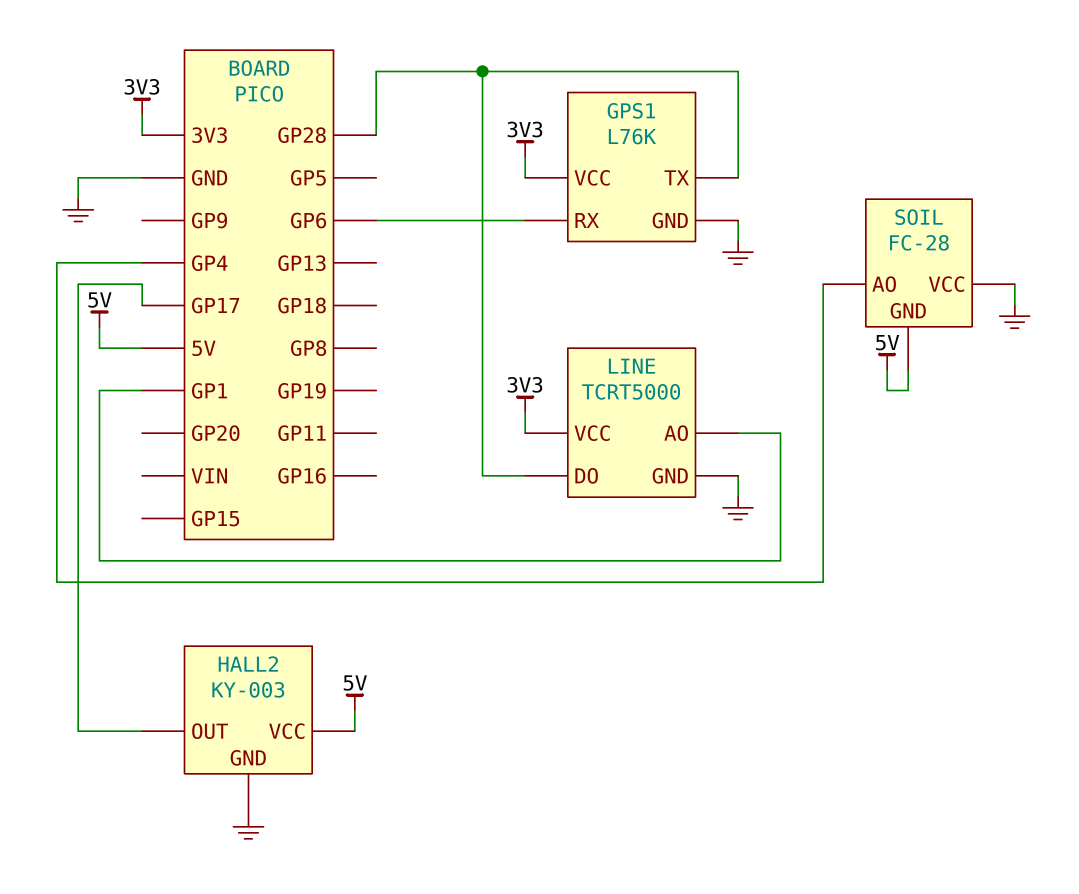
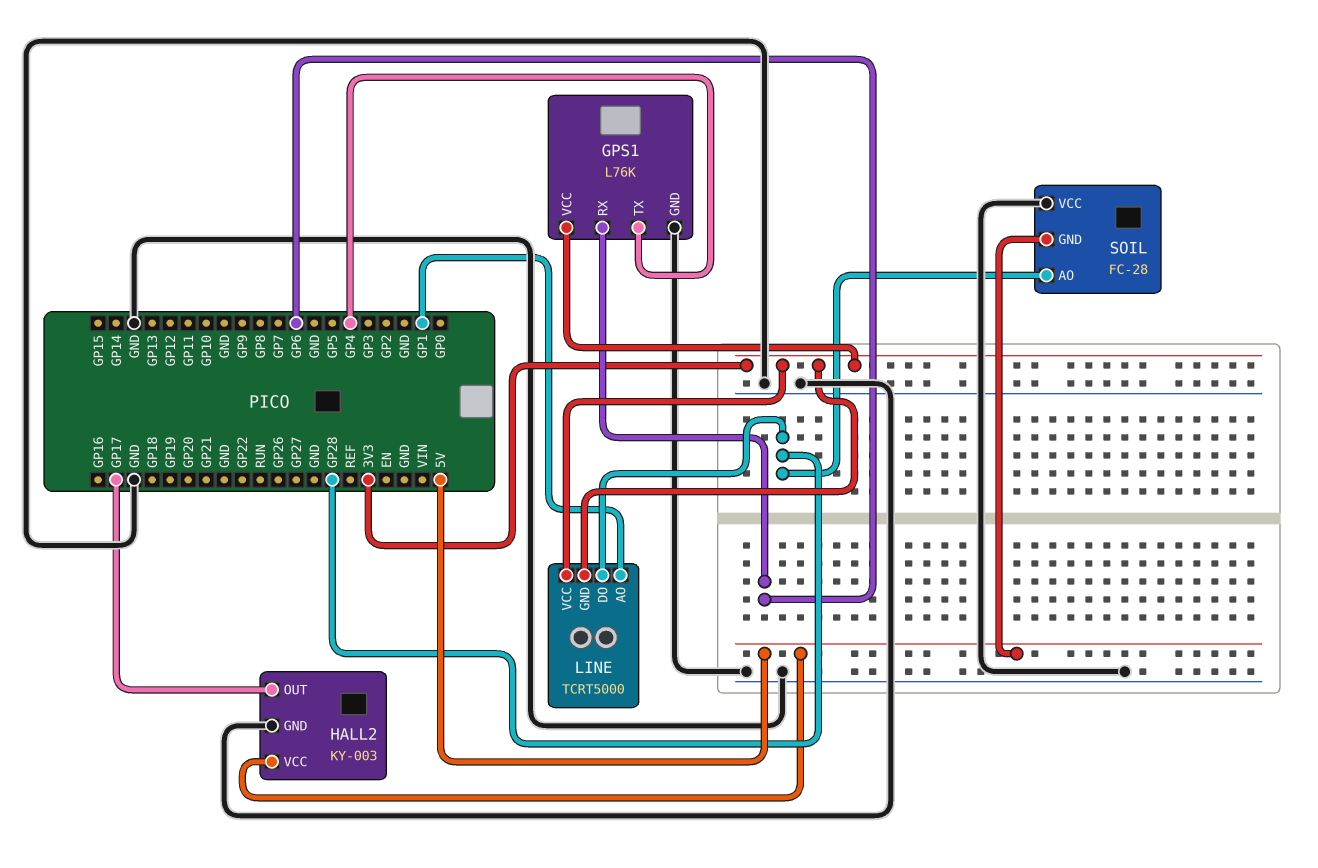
GPS1 pin TX: GP28 -> GP4
LINE pin GND: GND -> 3V3
SOIL pin AO: GP4 -> GP28

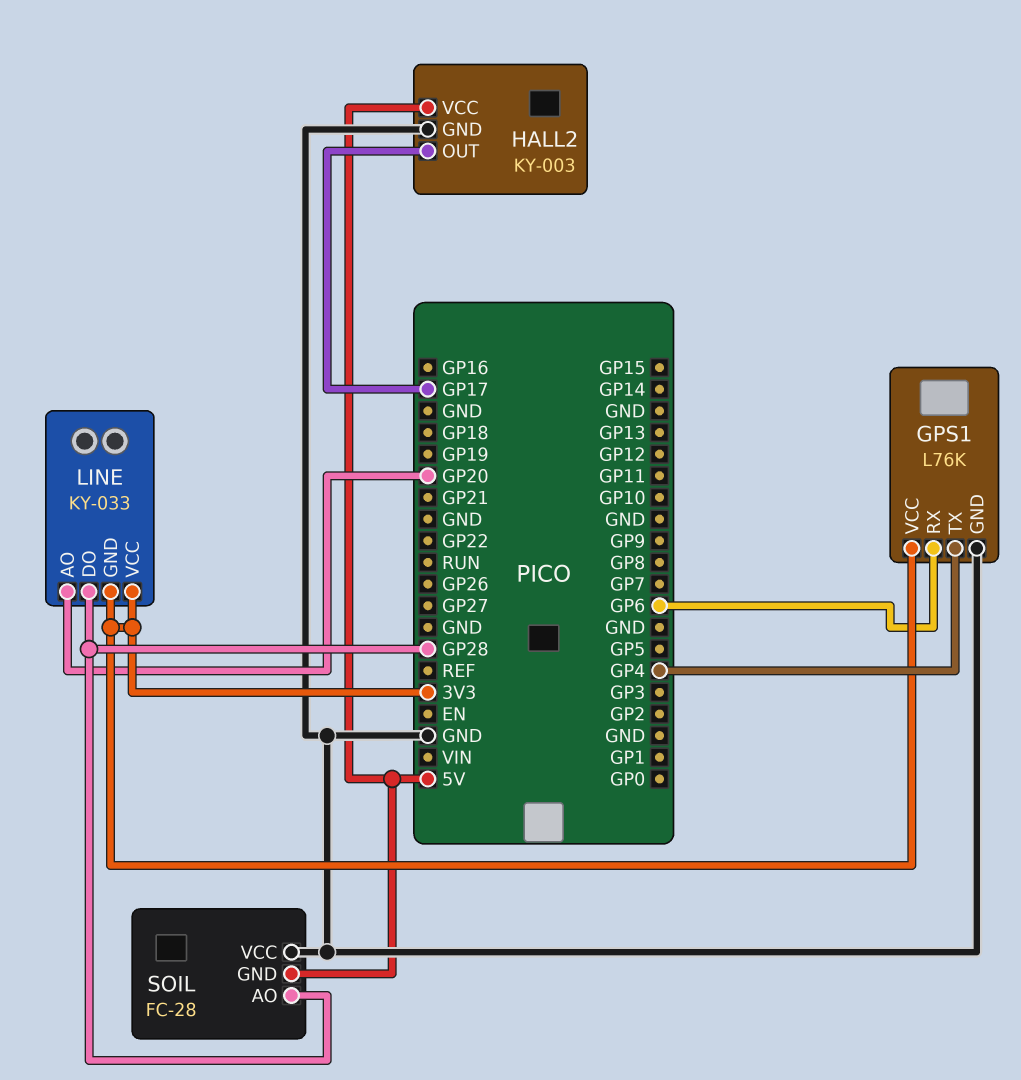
LINE: TCRT5000 -> KY-033
LINE pin AO: GP1 -> GP20

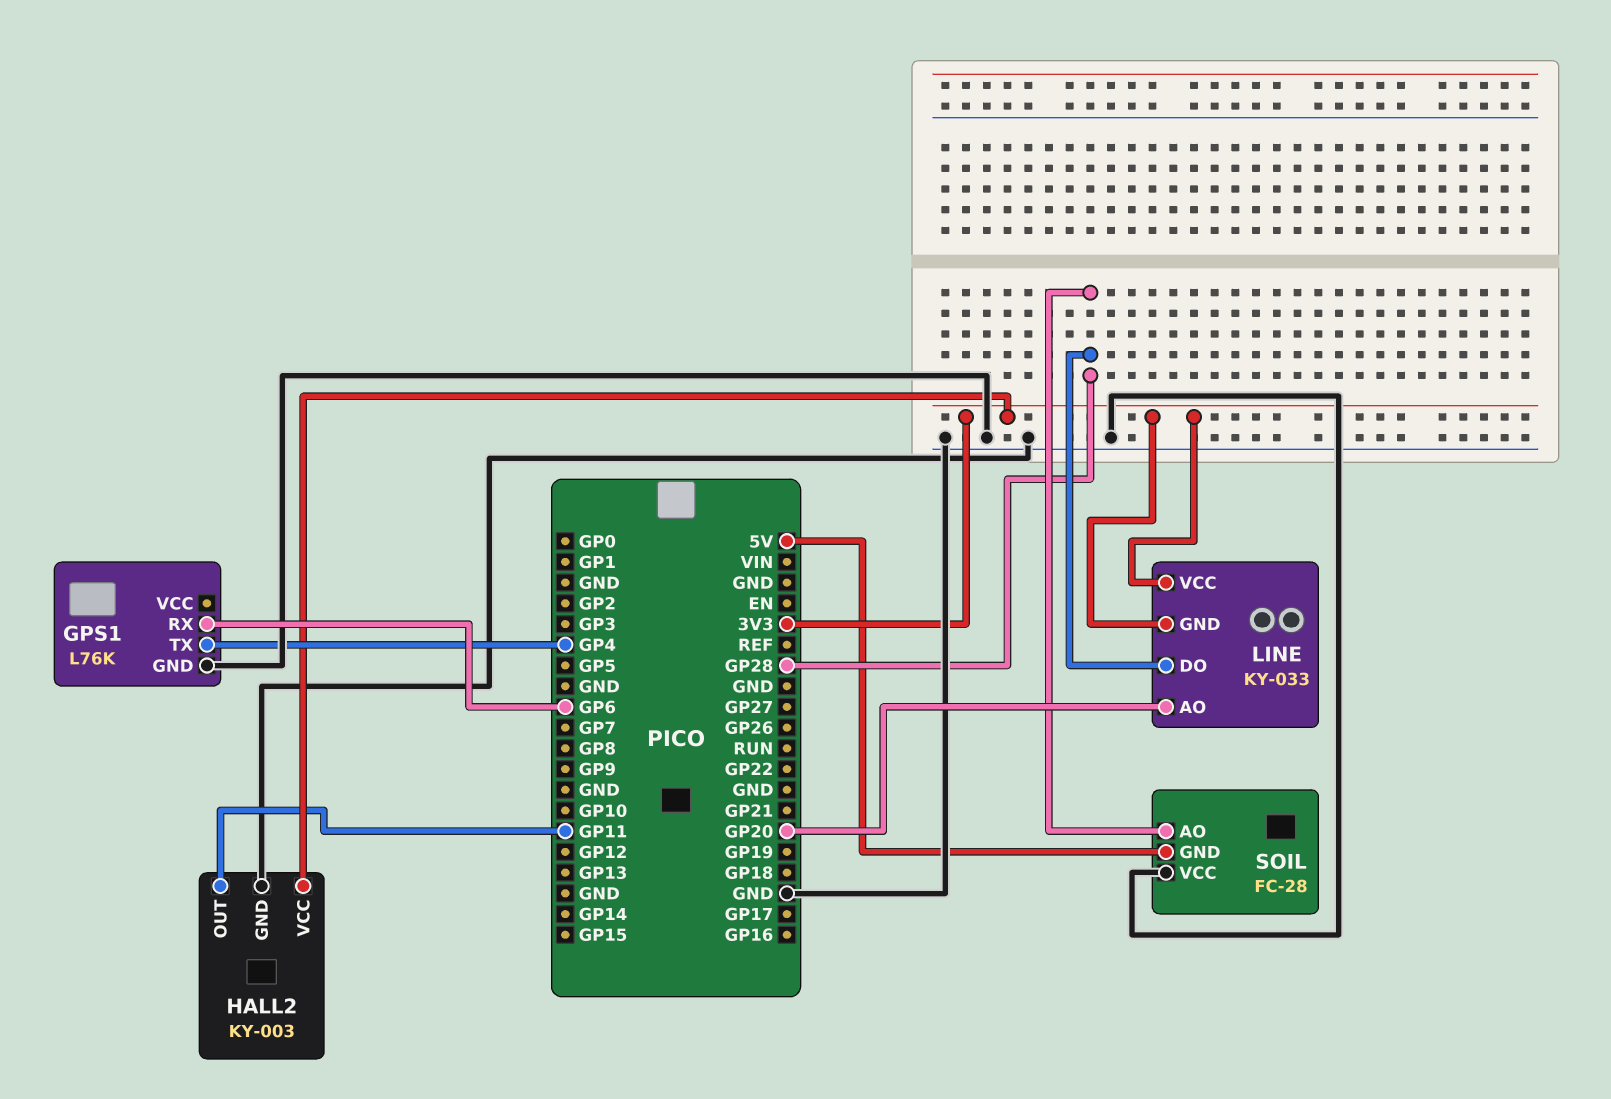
GPS1 pin VCC: 3V3 -> none
HALL2 pin OUT: GP17 -> GP11
HALL2 pin VCC: 5V -> 3V3

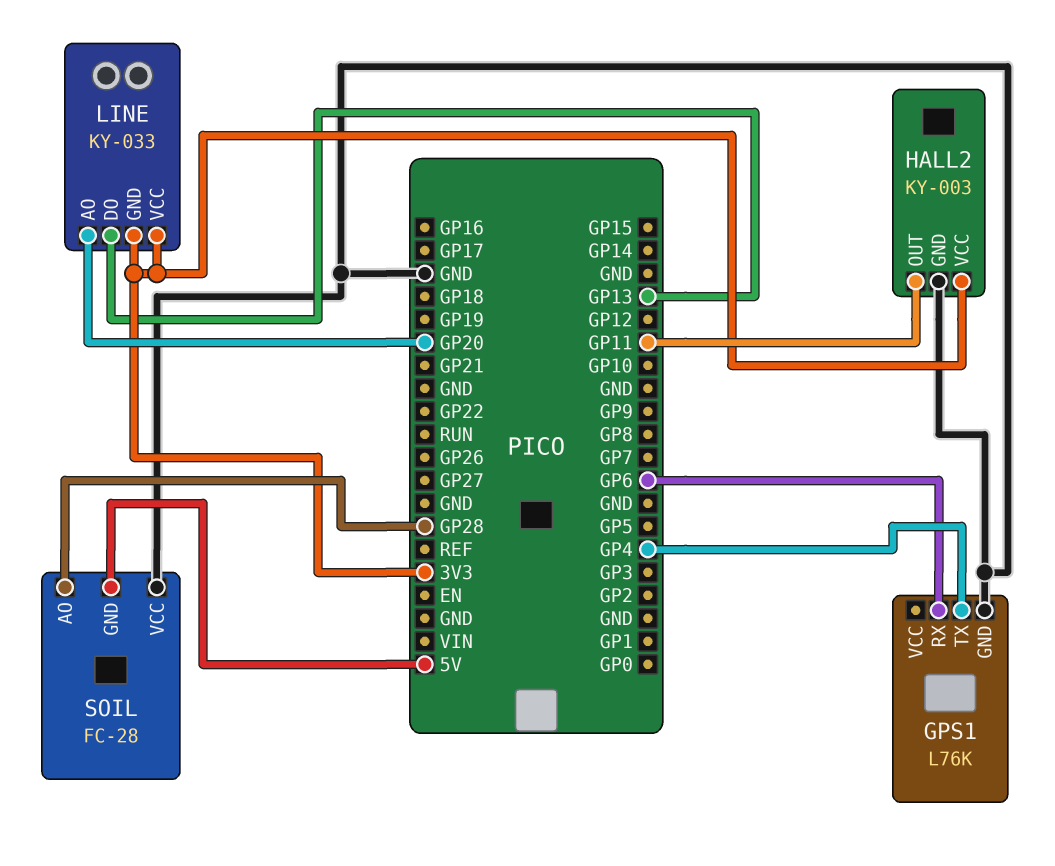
LINE pin DO: GP28 -> GP13

